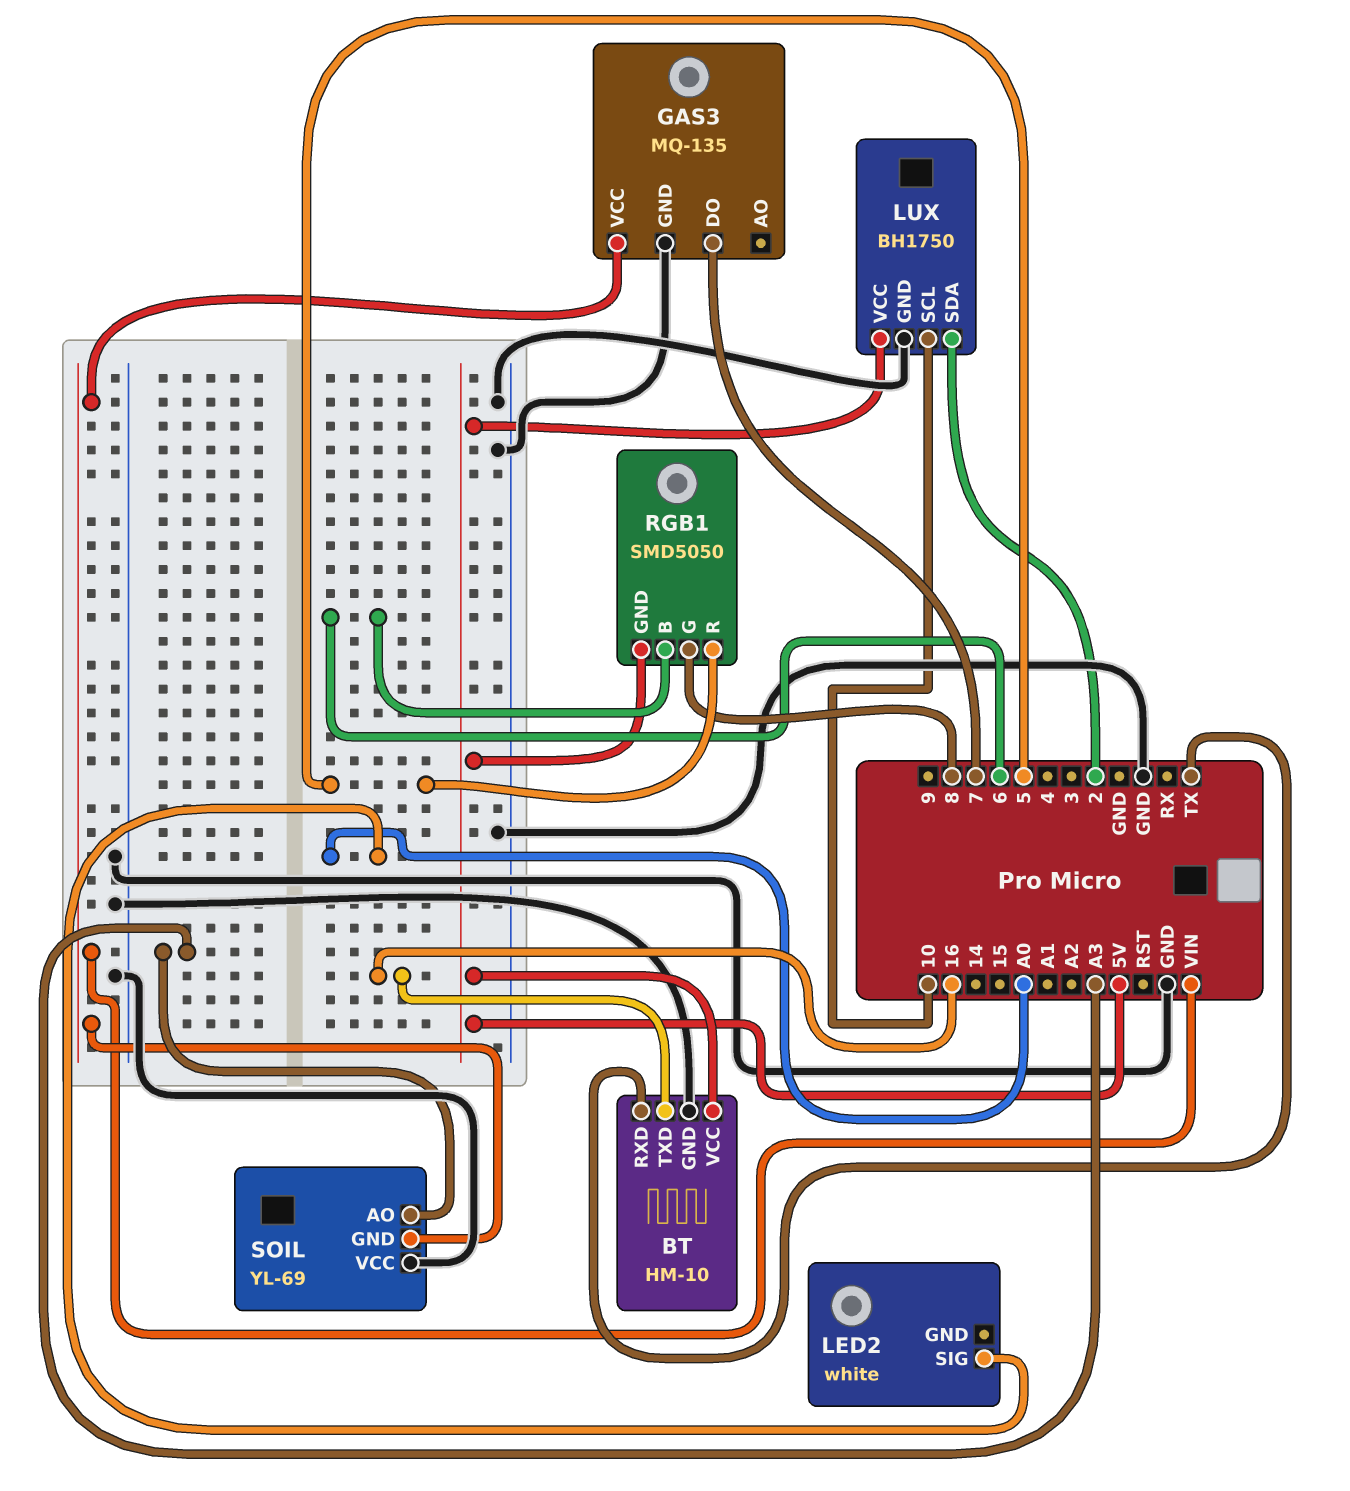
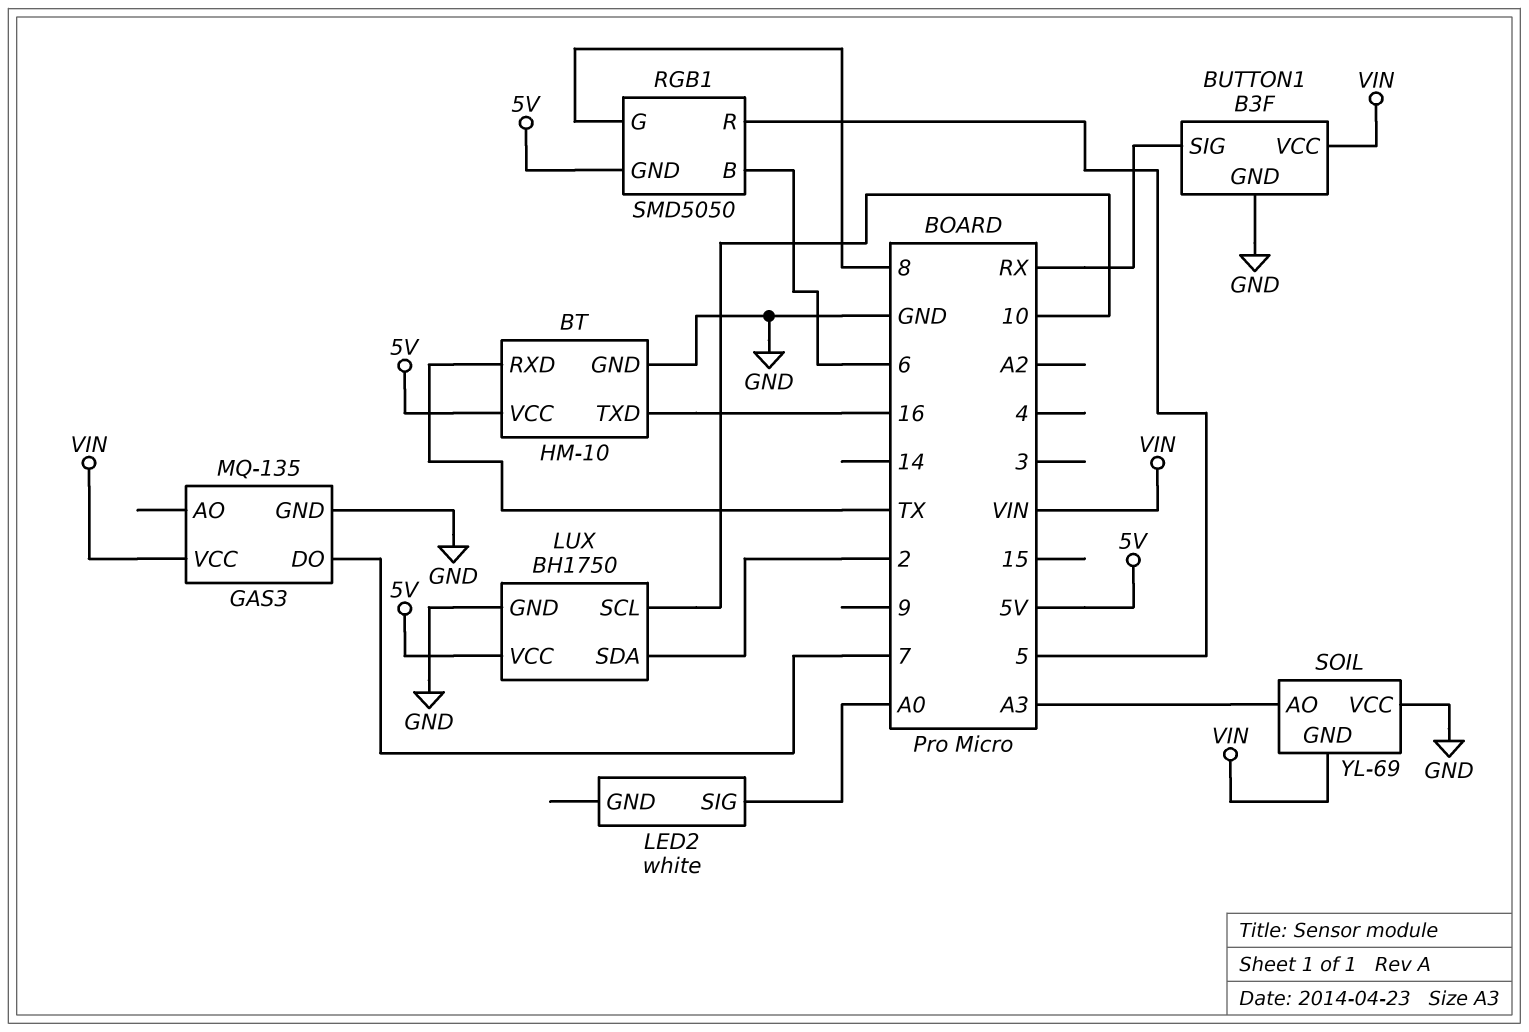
BUTTON1: none -> B3F
BUTTON1 pin GND: none -> GND
BUTTON1 pin SIG: none -> RX
BUTTON1 pin VCC: none -> VIN

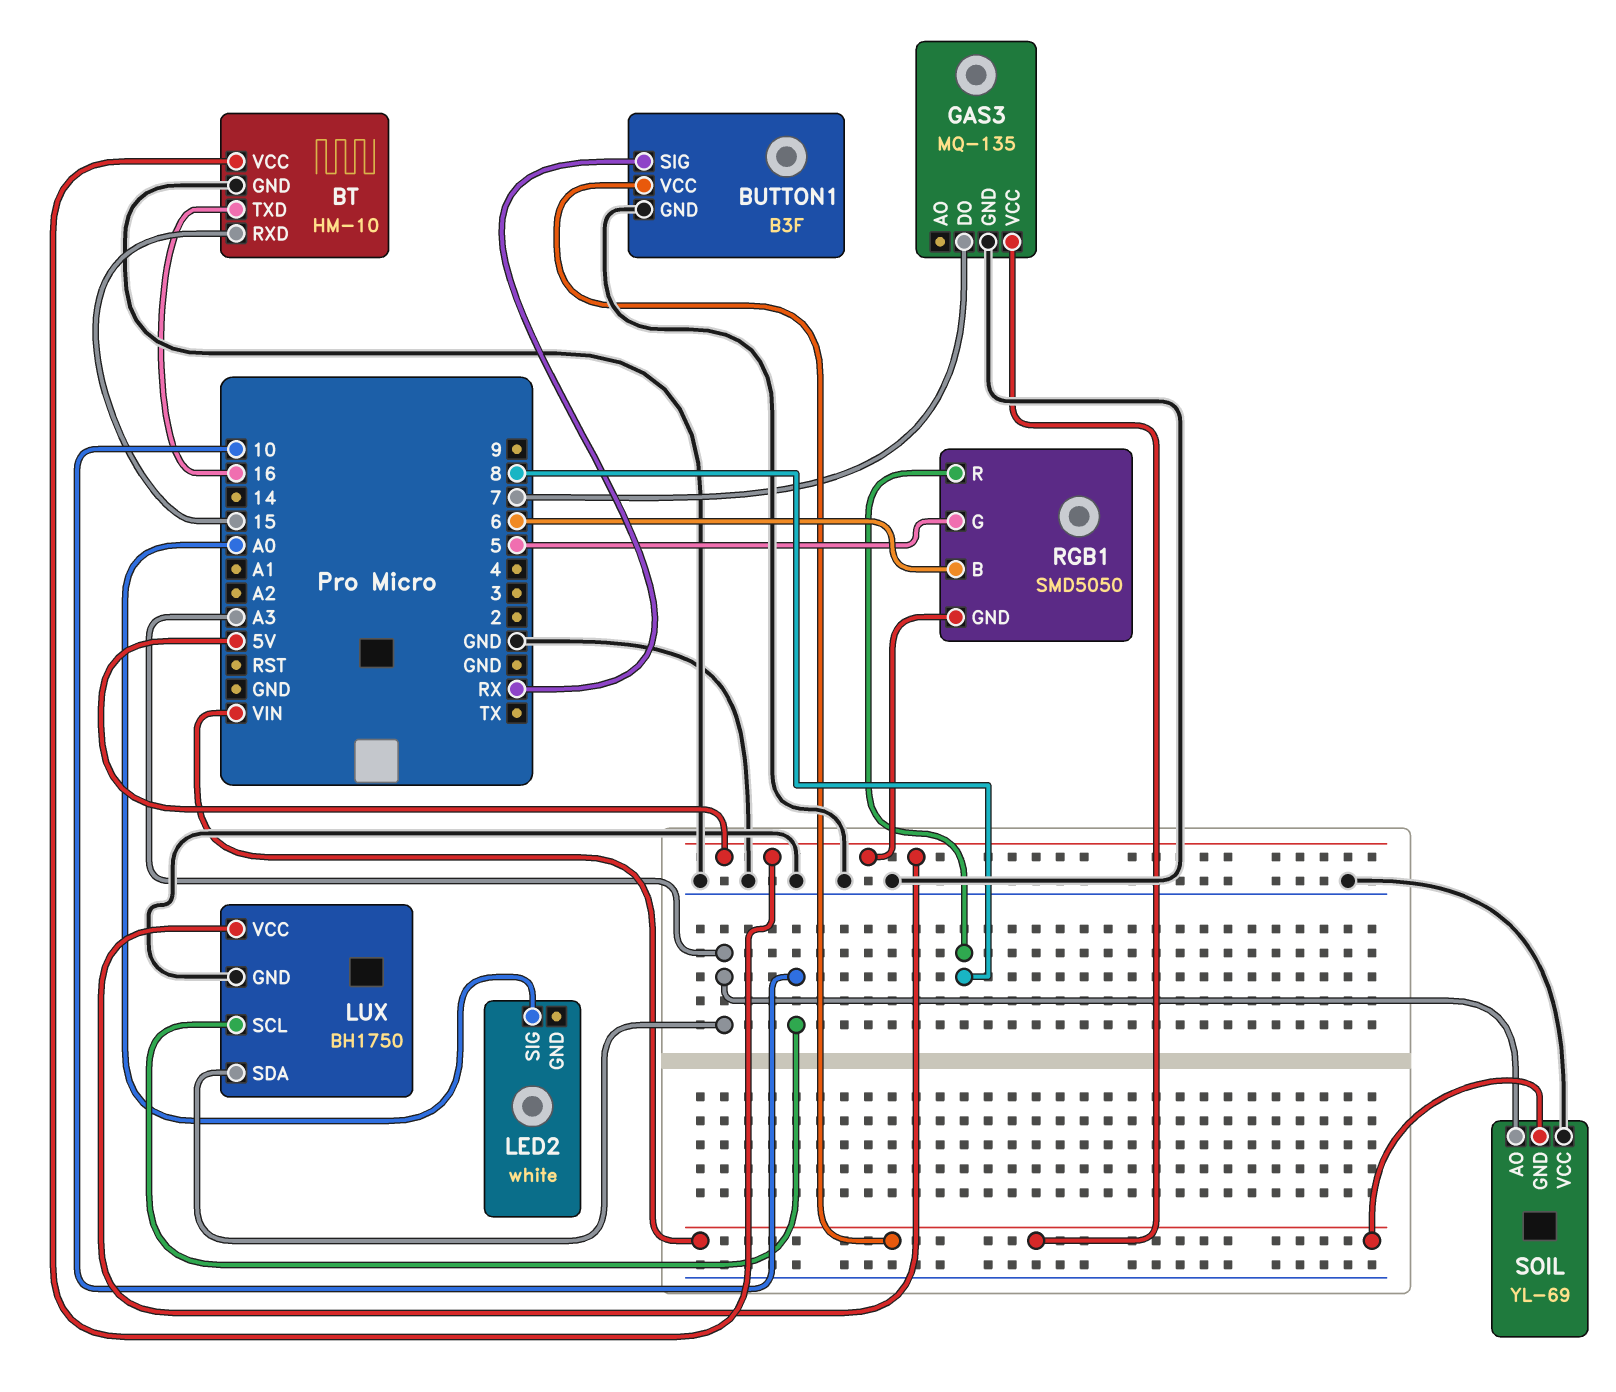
BT pin RXD: TX -> 15
LUX pin SDA: 2 -> A3
RGB1 pin G: 8 -> 5
RGB1 pin R: 5 -> 8

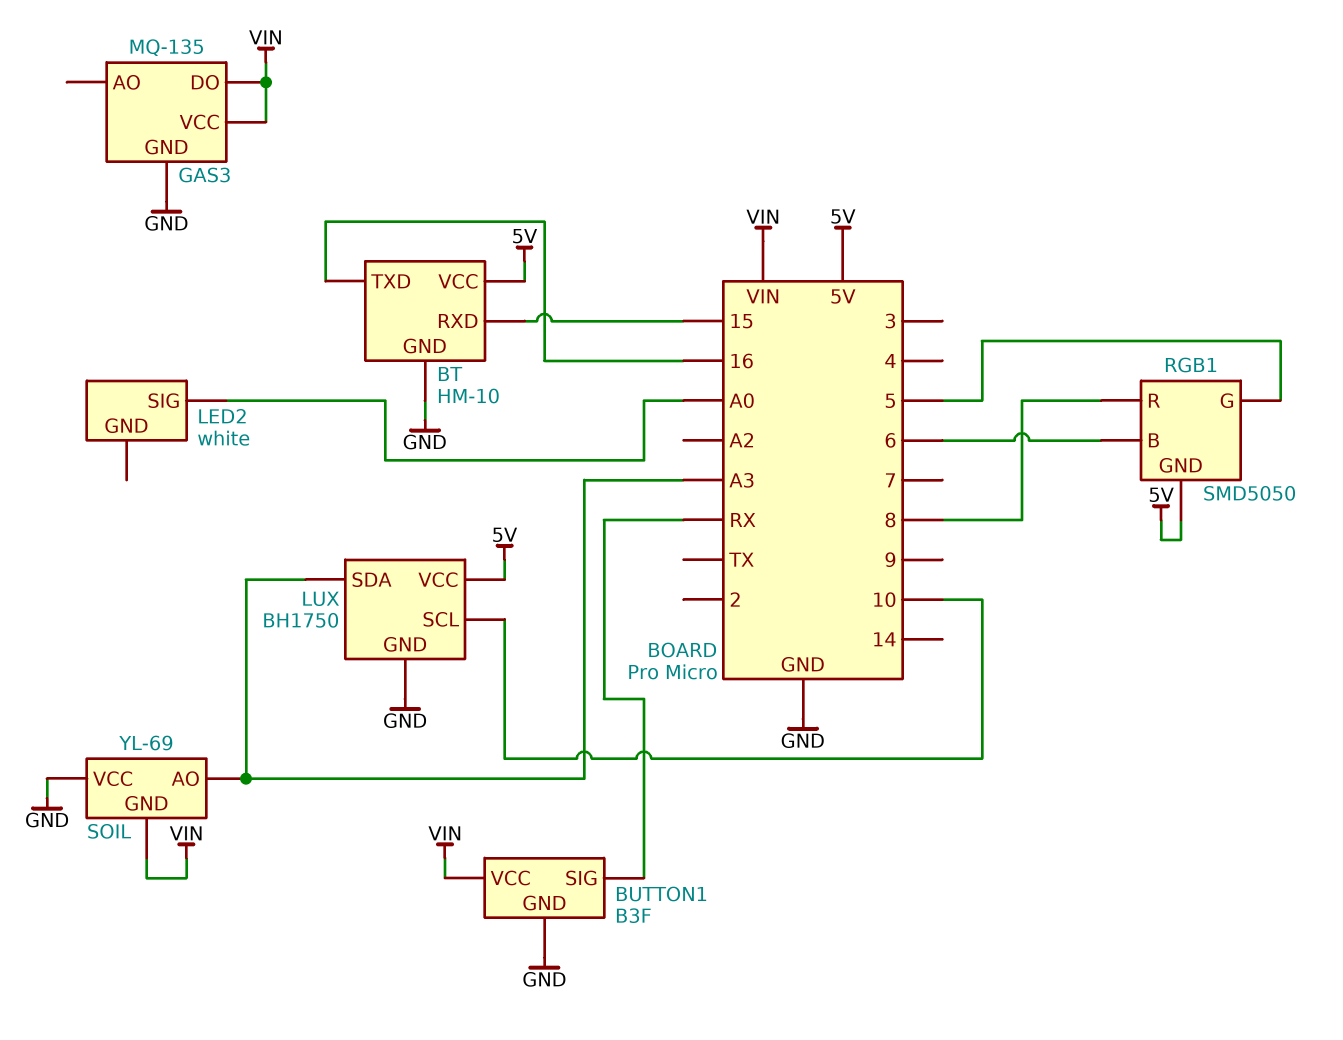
GAS3 pin DO: 7 -> VIN

